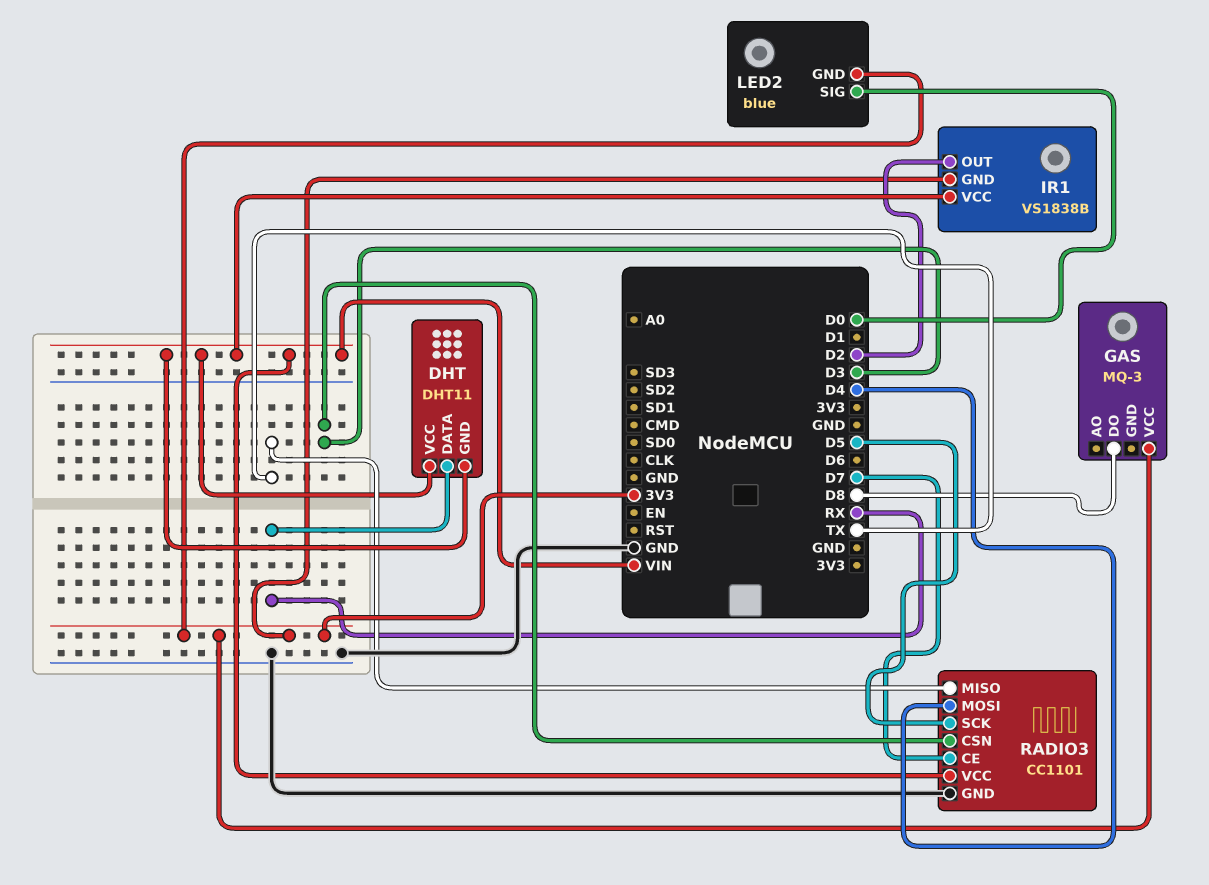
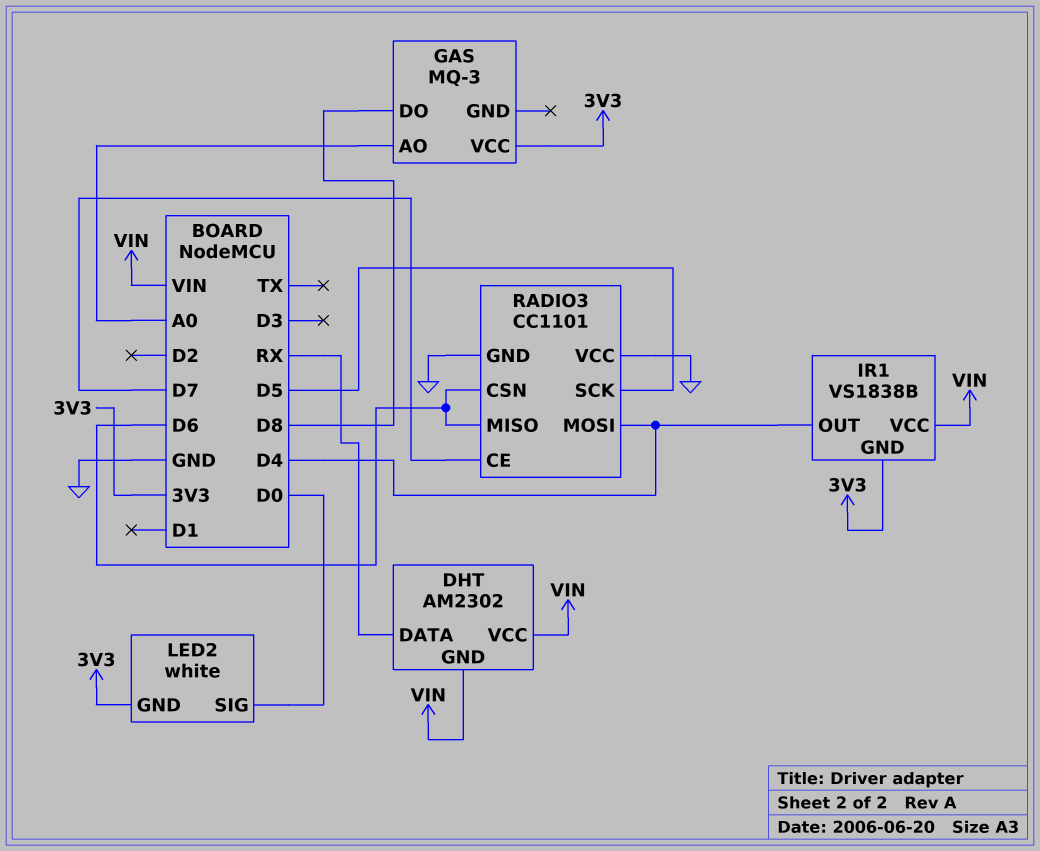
DHT: DHT11 -> AM2302
GAS pin AO: none -> A0
IR1 pin OUT: D2 -> D4
LED2: blue -> white
RADIO3 pin CSN: D3 -> D6
RADIO3 pin MISO: TX -> D6
RADIO3 pin VCC: VIN -> GND

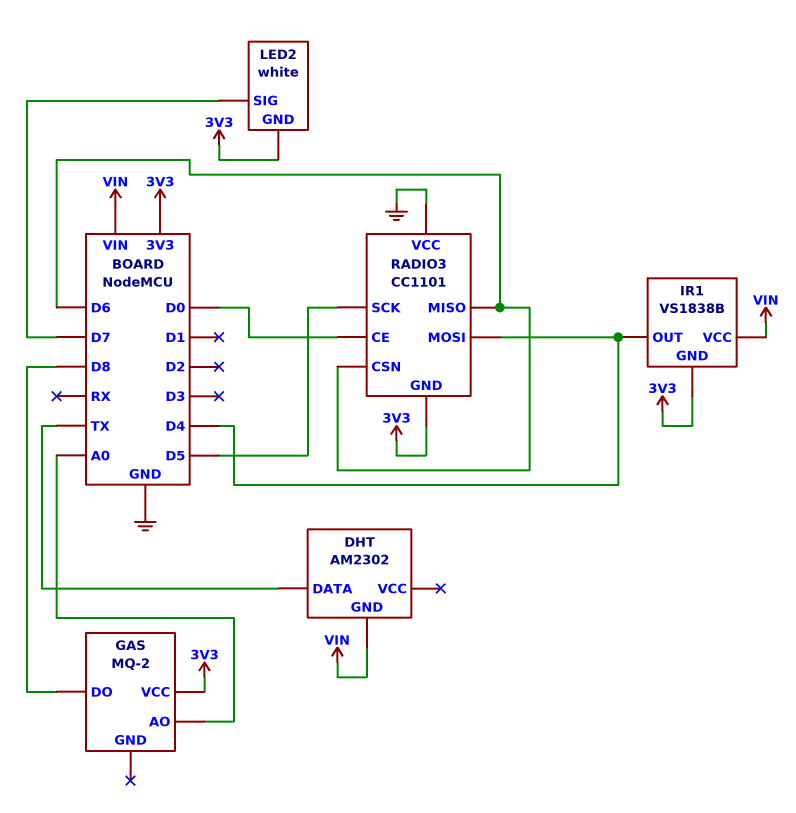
DHT pin DATA: RX -> TX
DHT pin VCC: VIN -> none
GAS: MQ-3 -> MQ-2
LED2 pin SIG: D0 -> D7
RADIO3 pin CE: D7 -> D0
RADIO3 pin GND: GND -> 3V3

